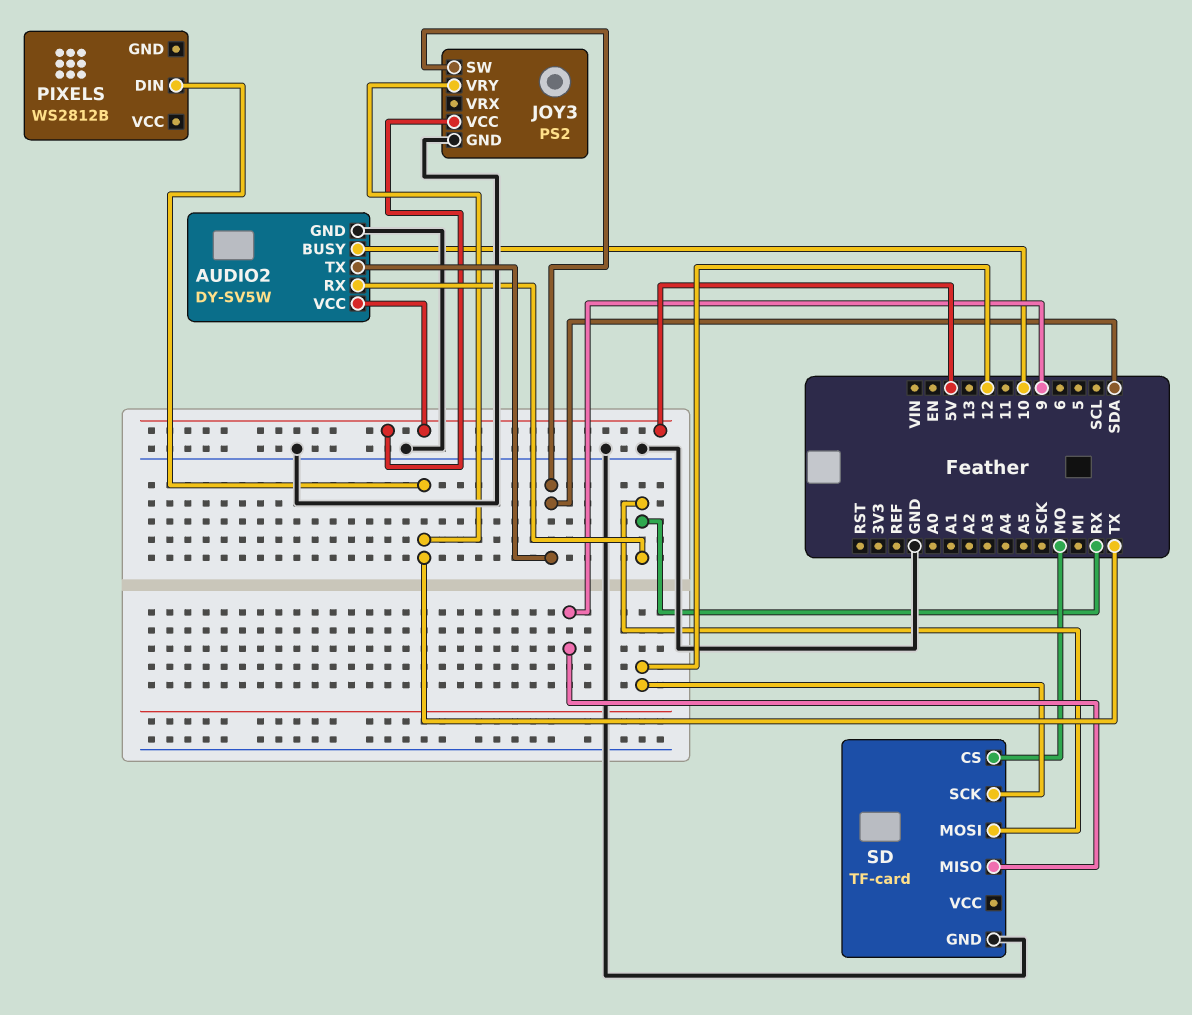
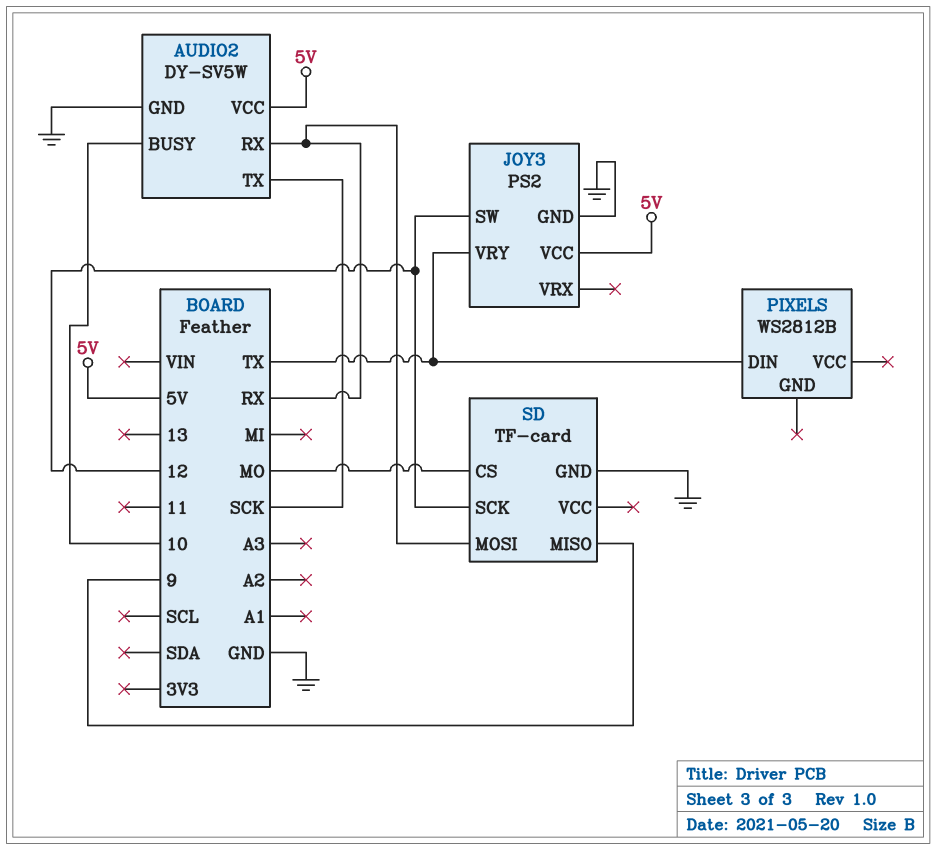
AUDIO2 pin TX: SDA -> SCK
JOY3 pin SW: SDA -> 12

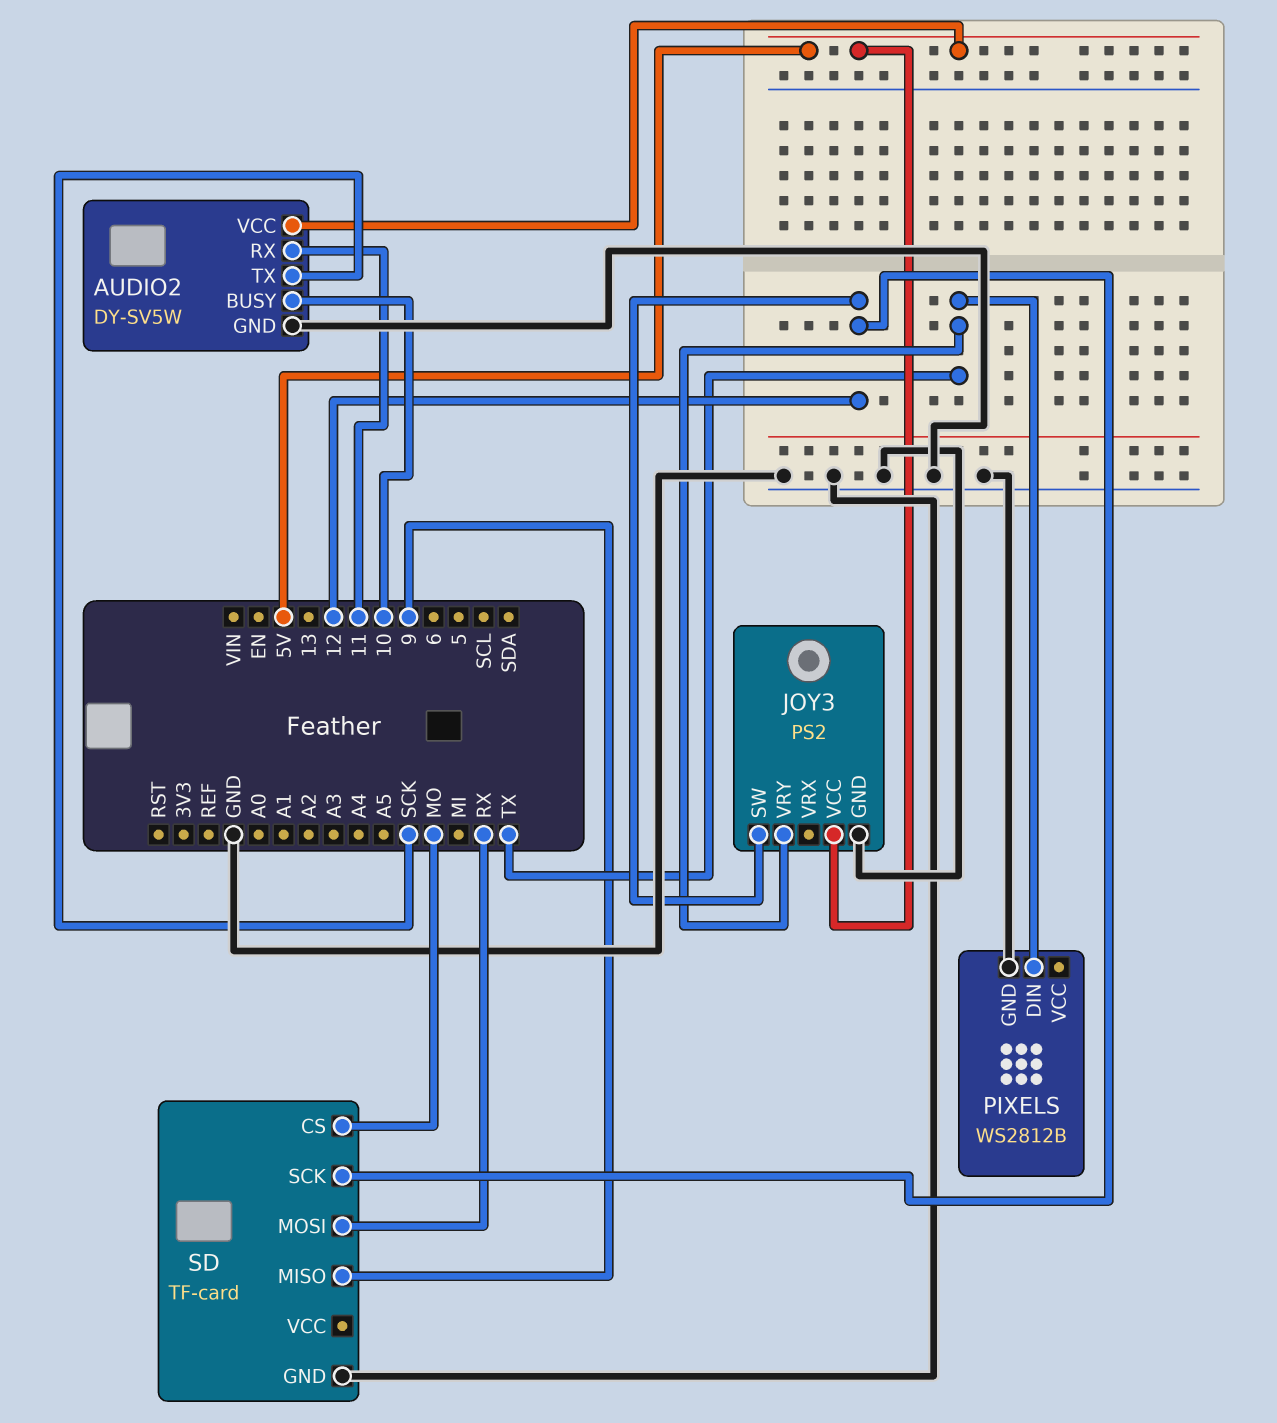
AUDIO2 pin RX: RX -> 11
PIXELS pin GND: none -> GND

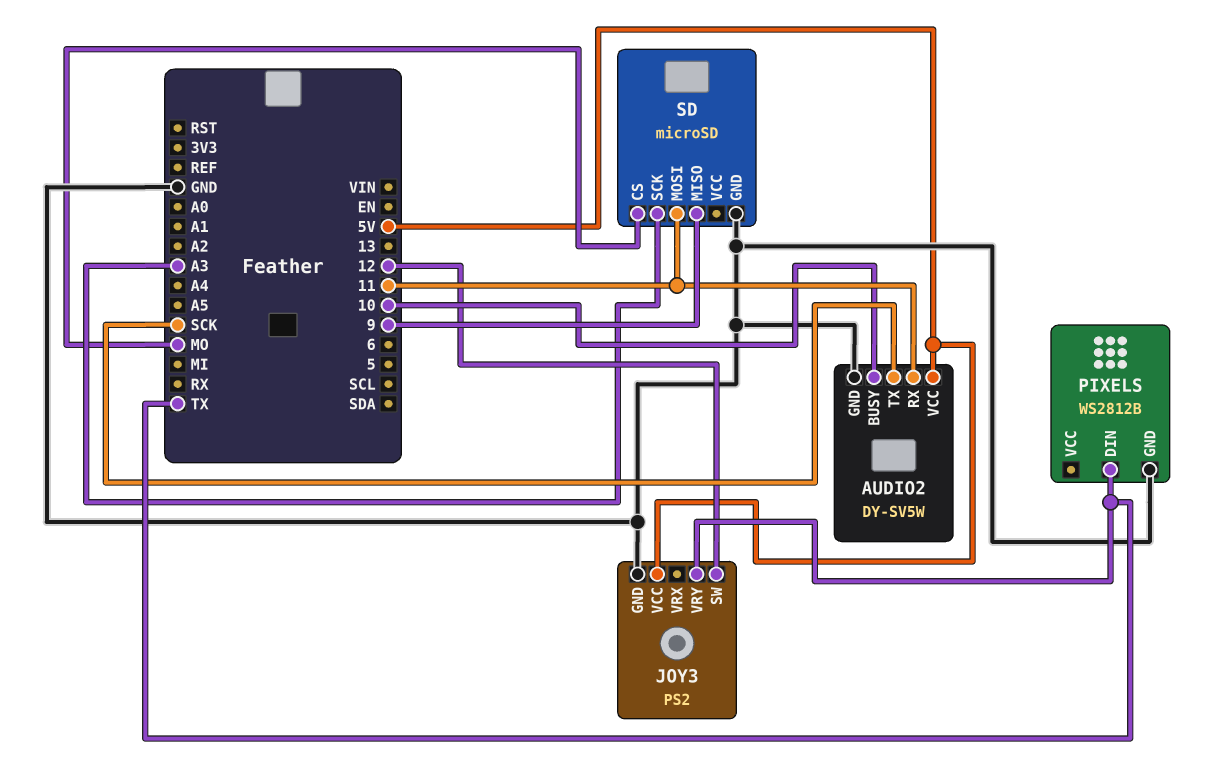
SD: TF-card -> microSD
SD pin MOSI: RX -> 11
SD pin SCK: 12 -> A3

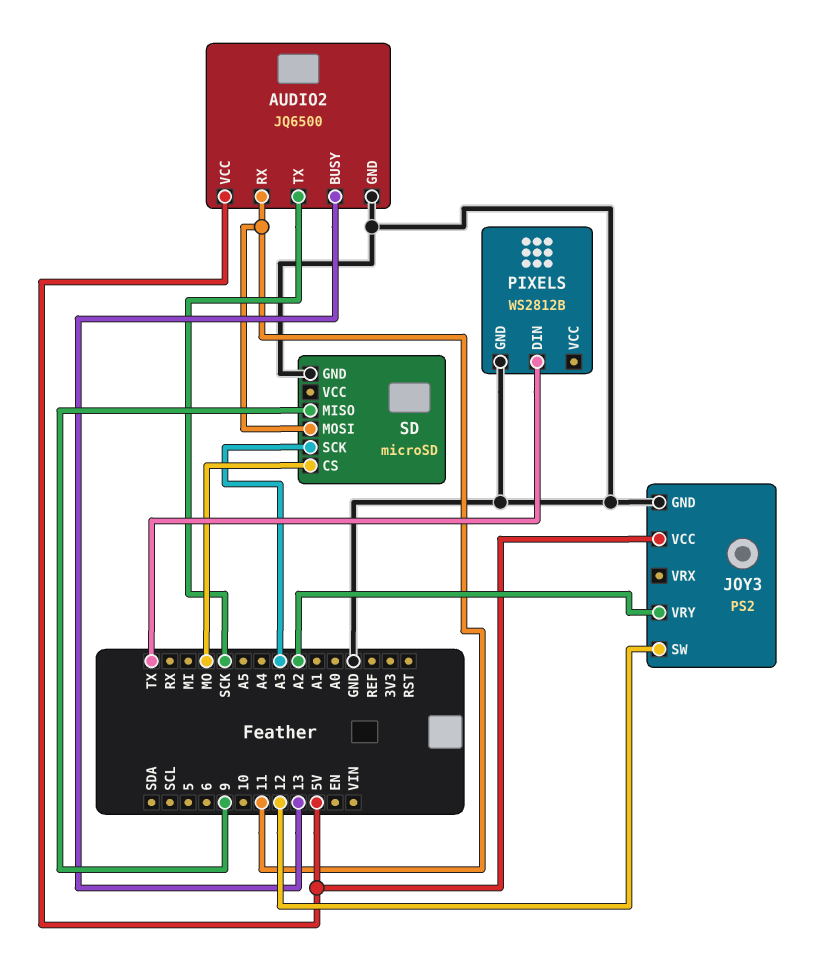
AUDIO2: DY-SV5W -> JQ6500
AUDIO2 pin BUSY: 10 -> 13
JOY3 pin VRY: TX -> A2

